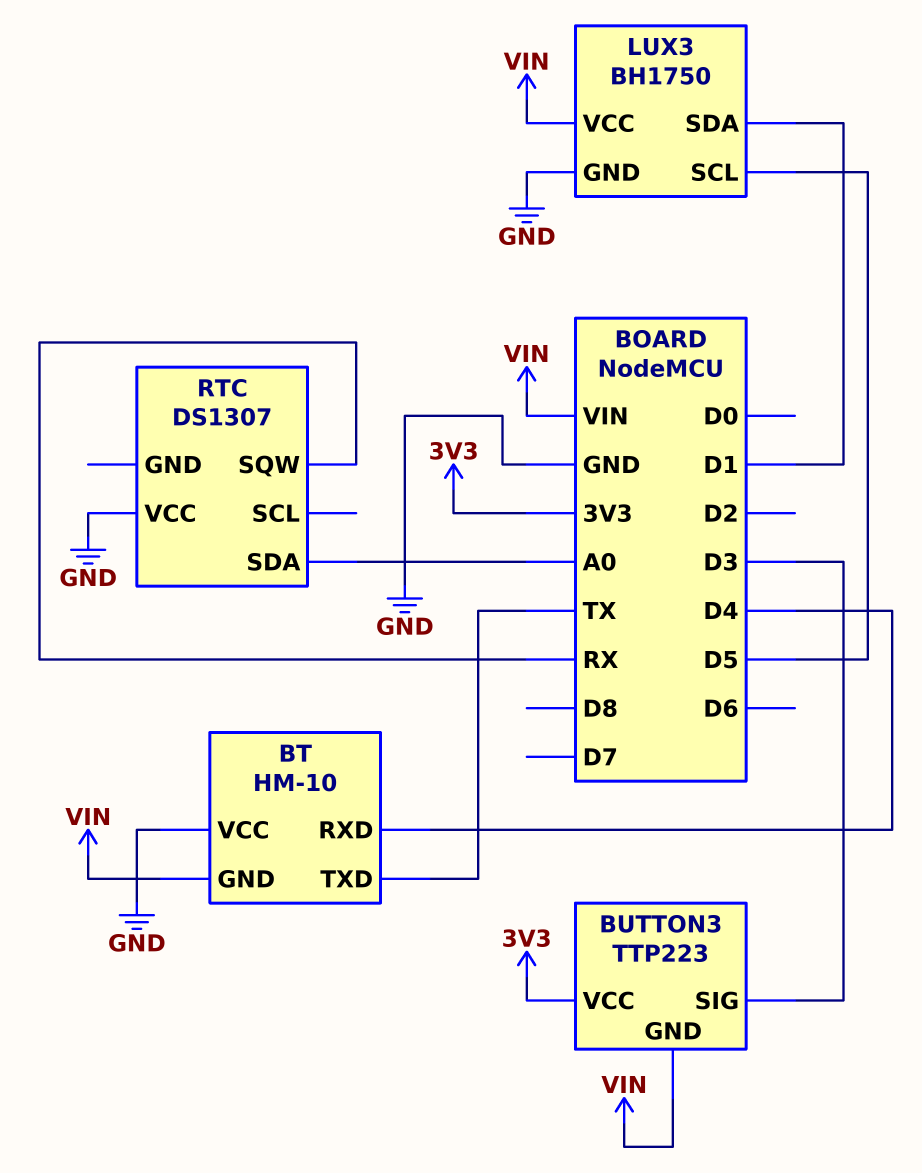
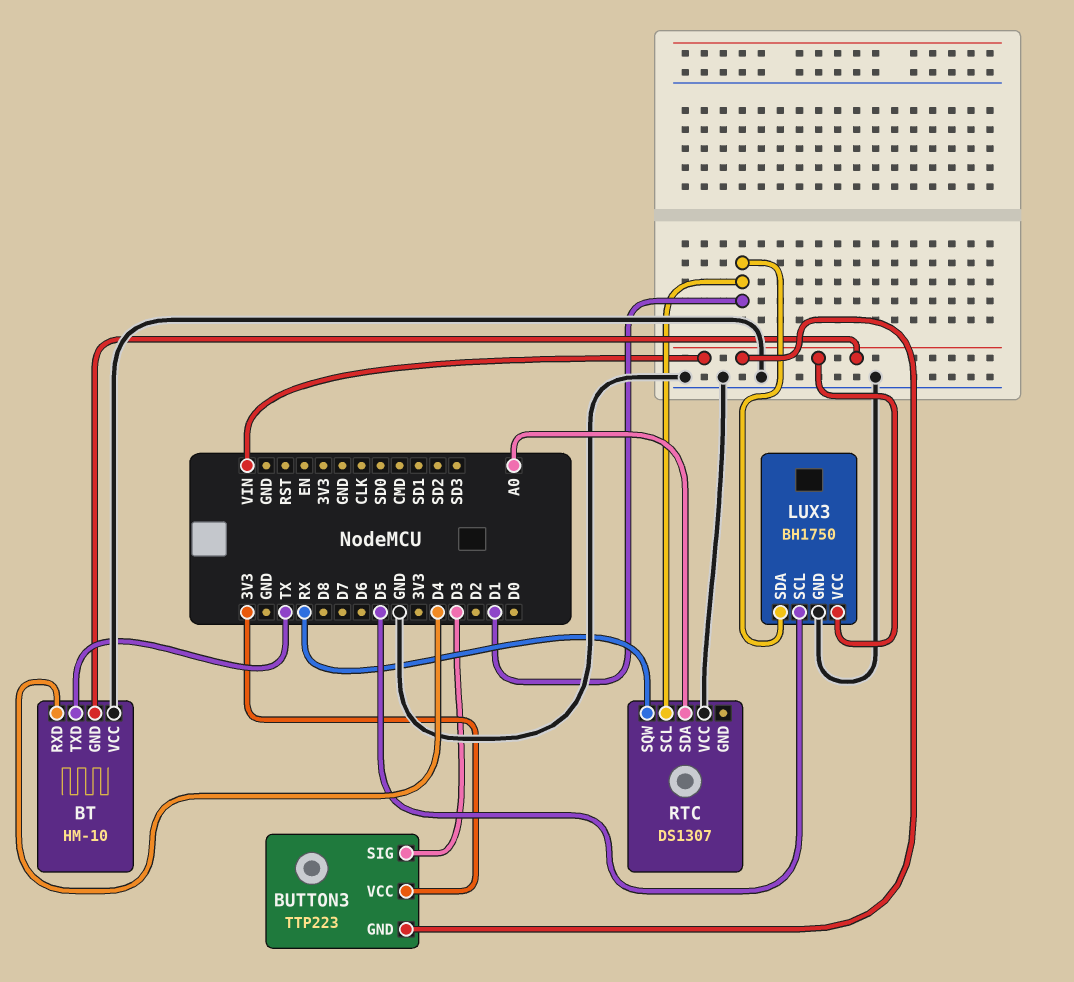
RTC pin SCL: none -> D1

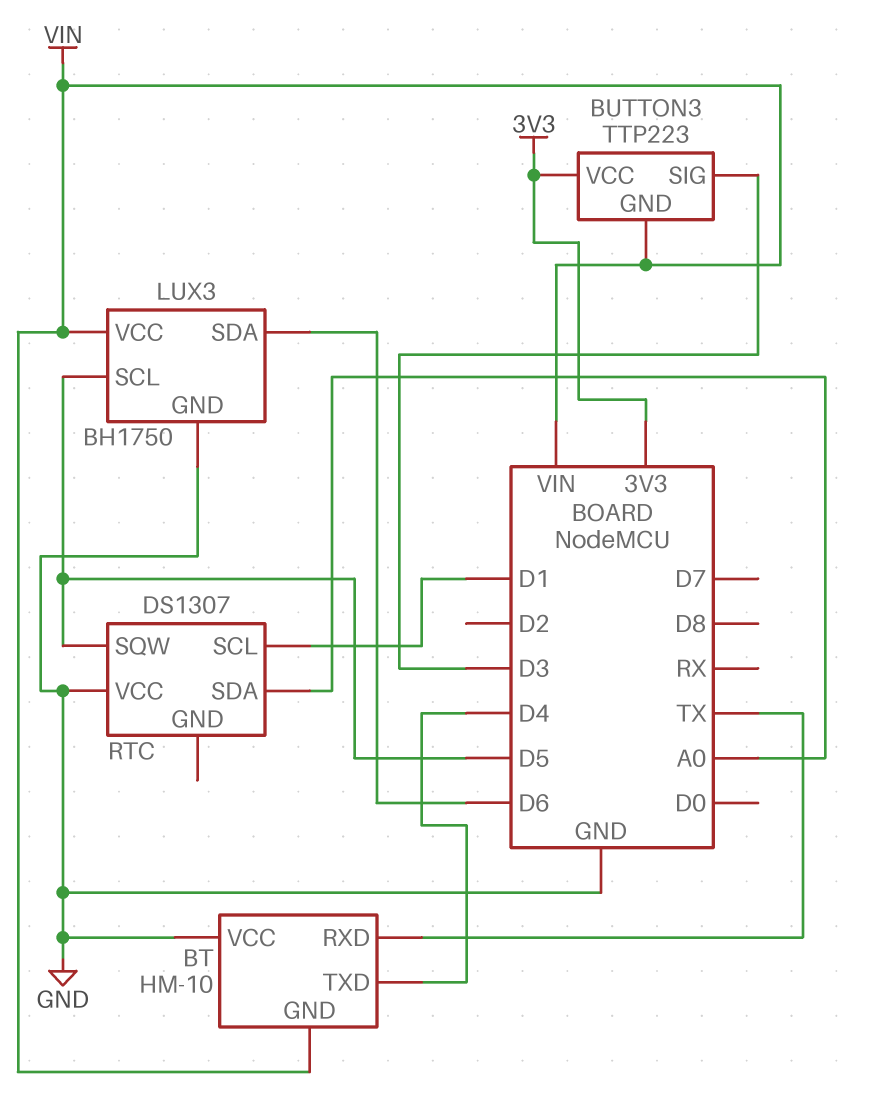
BT pin RXD: D4 -> TX
BT pin TXD: TX -> D4
LUX3 pin SDA: D1 -> D6
RTC pin SQW: RX -> D5

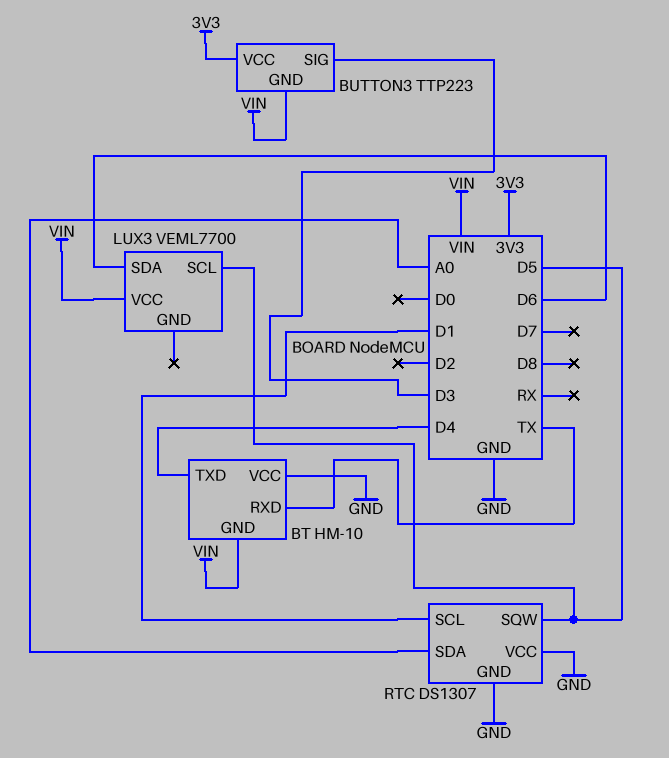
LUX3: BH1750 -> VEML7700
LUX3 pin GND: GND -> none
RTC pin GND: none -> GND

